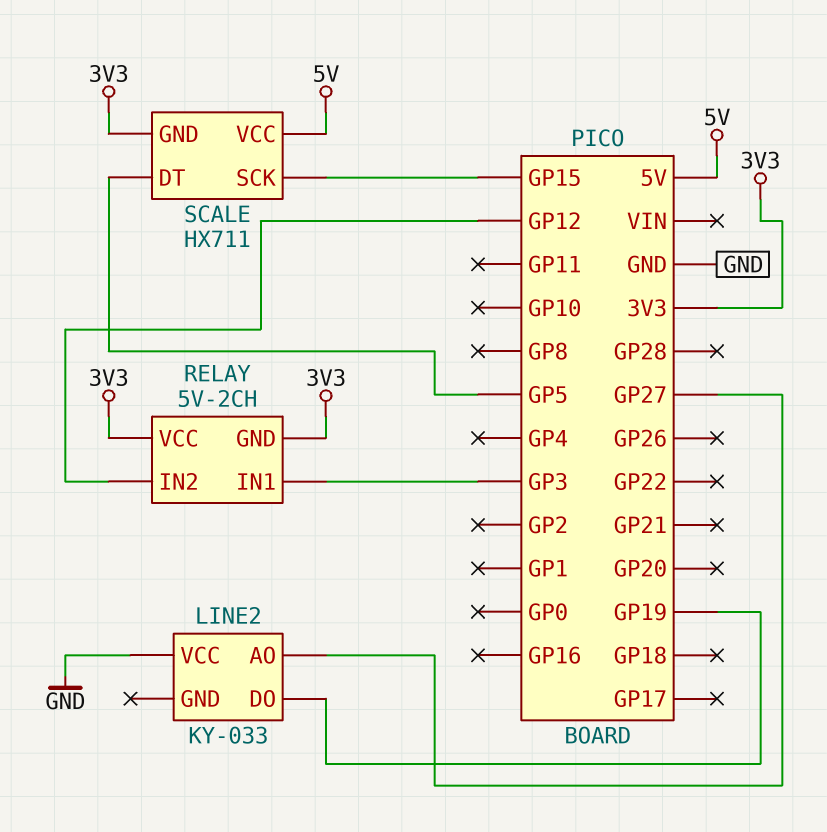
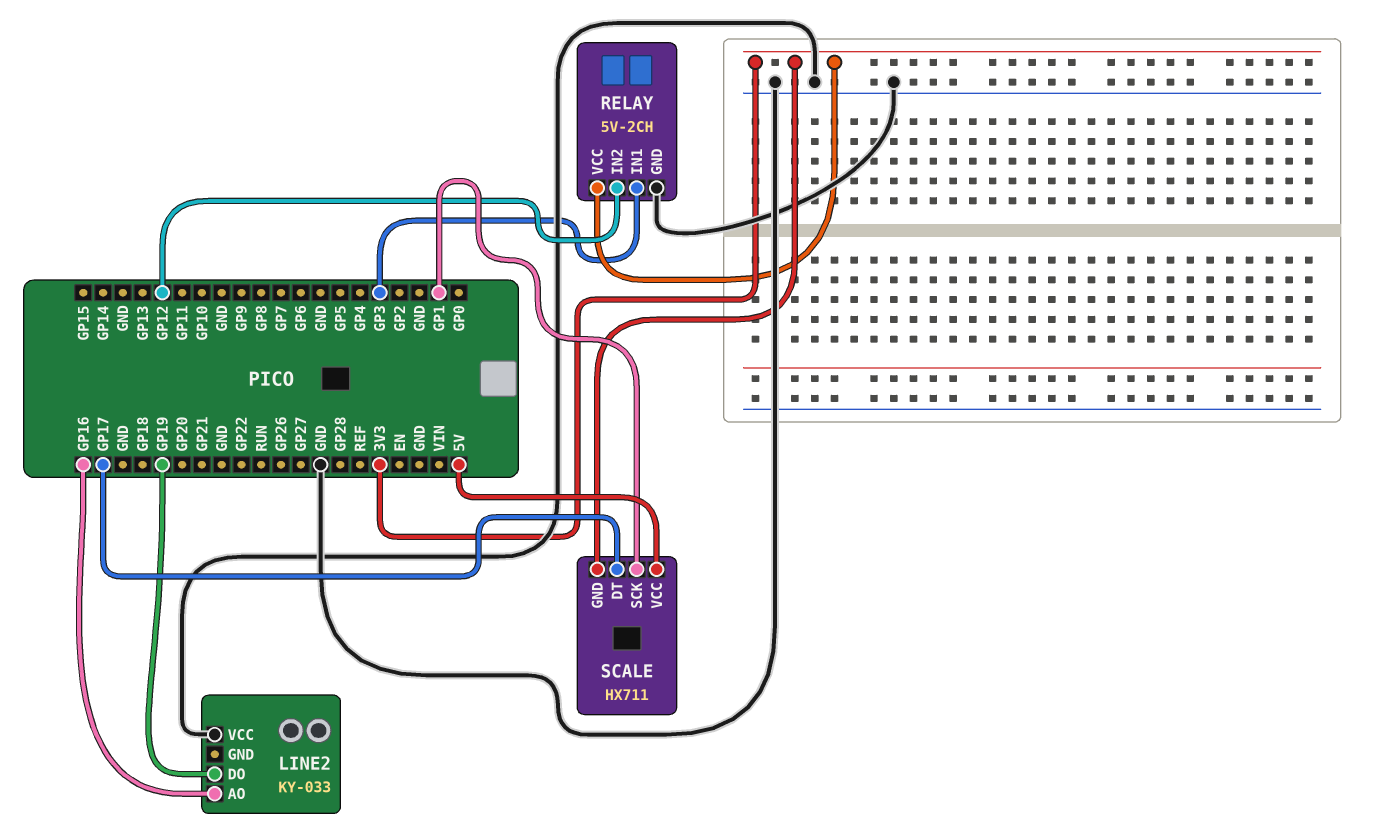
LINE2 pin AO: GP27 -> GP16
RELAY pin GND: 3V3 -> GND
SCALE pin DT: GP5 -> GP17
SCALE pin SCK: GP15 -> GP1

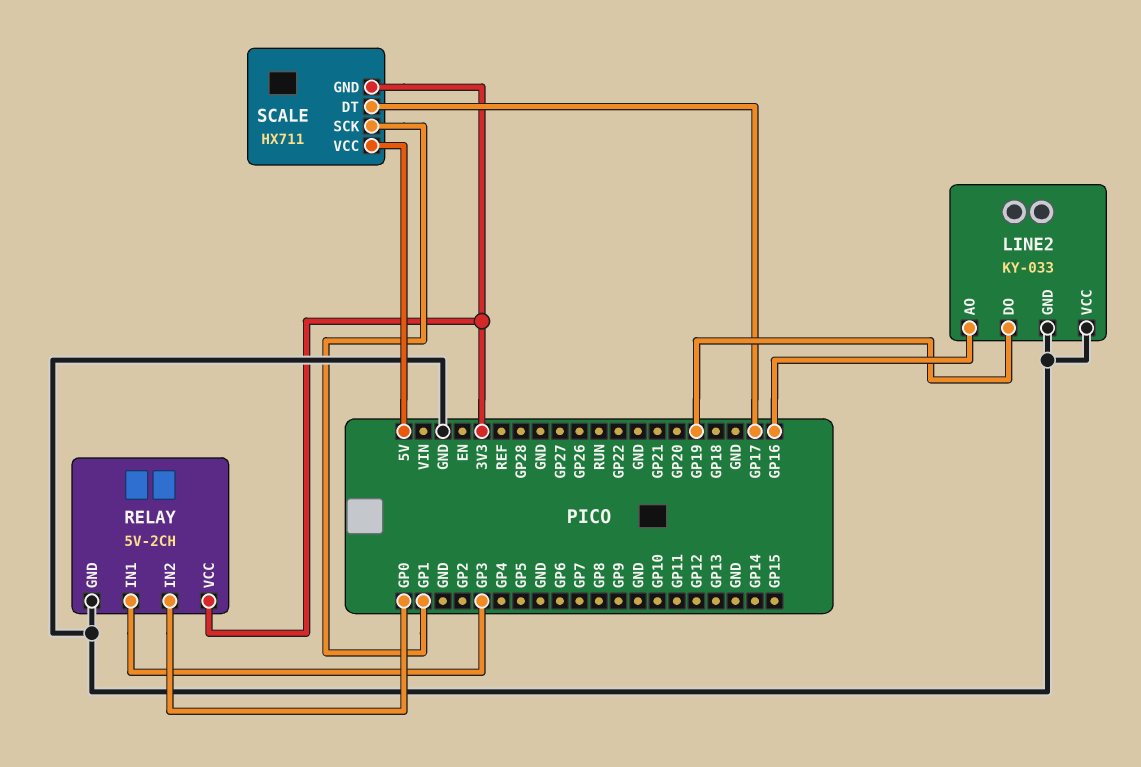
LINE2 pin GND: none -> GND
RELAY pin IN2: GP12 -> GP0

